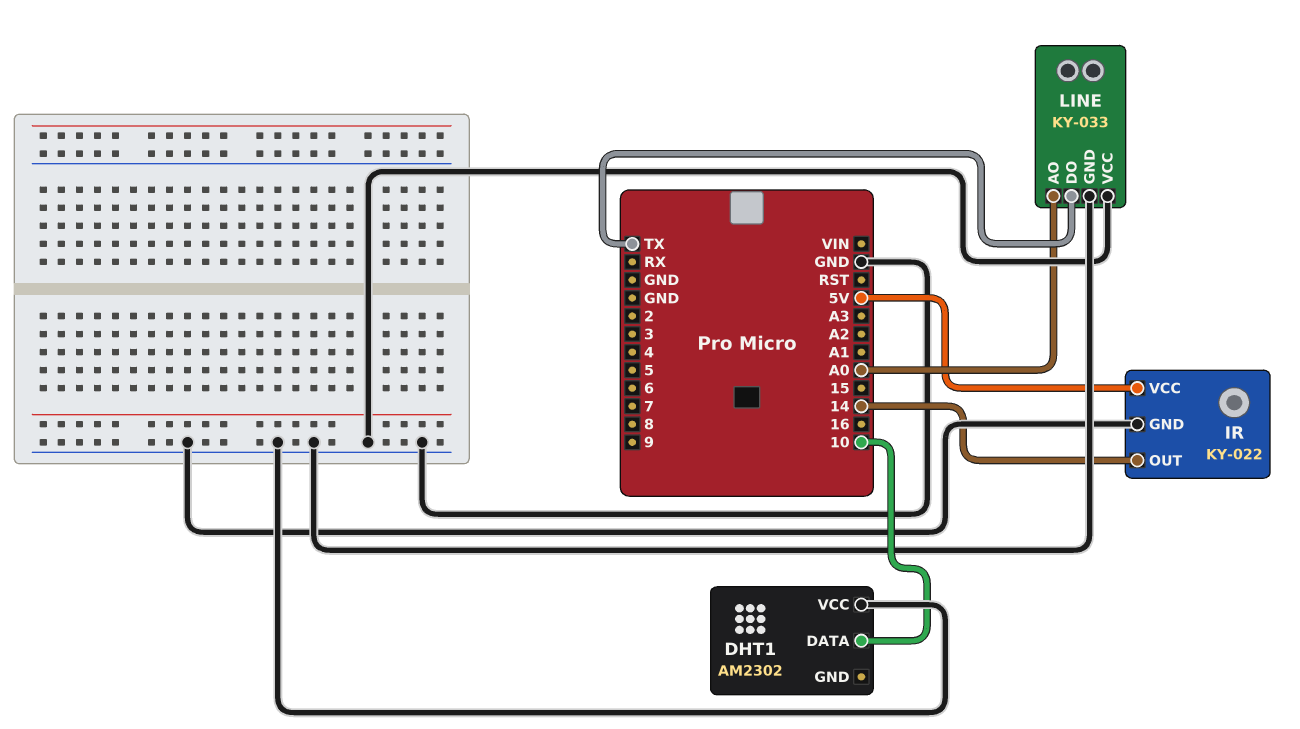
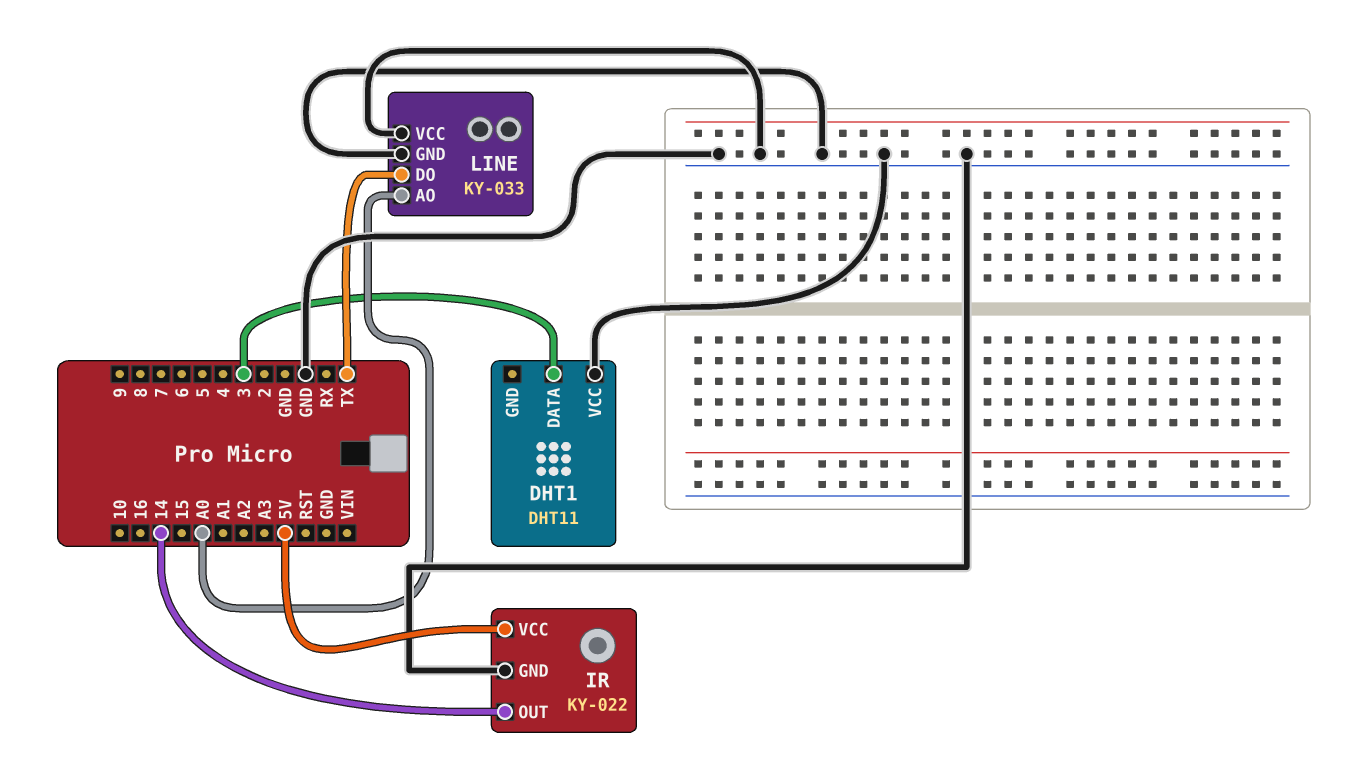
DHT1: AM2302 -> DHT11
DHT1 pin DATA: 10 -> 3

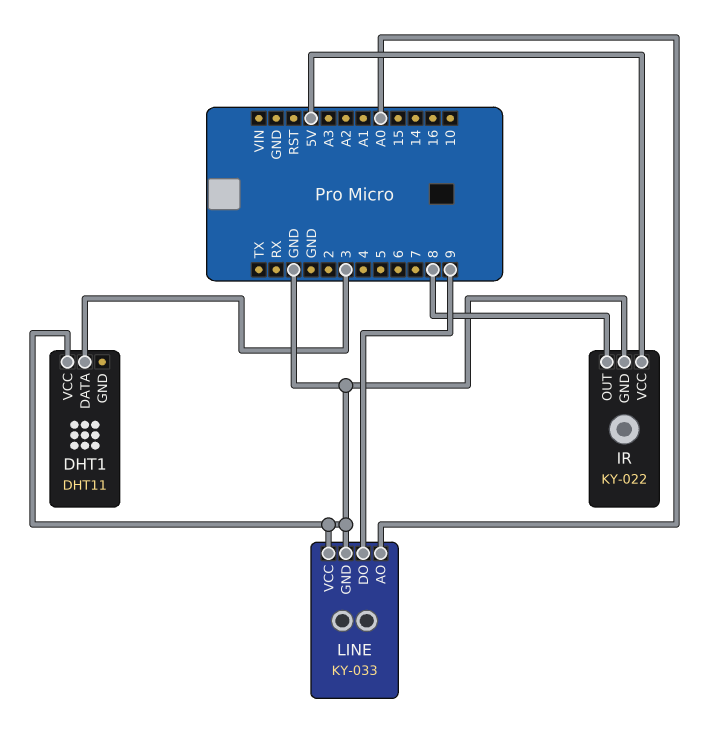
IR pin OUT: 14 -> 8
LINE pin DO: TX -> 9

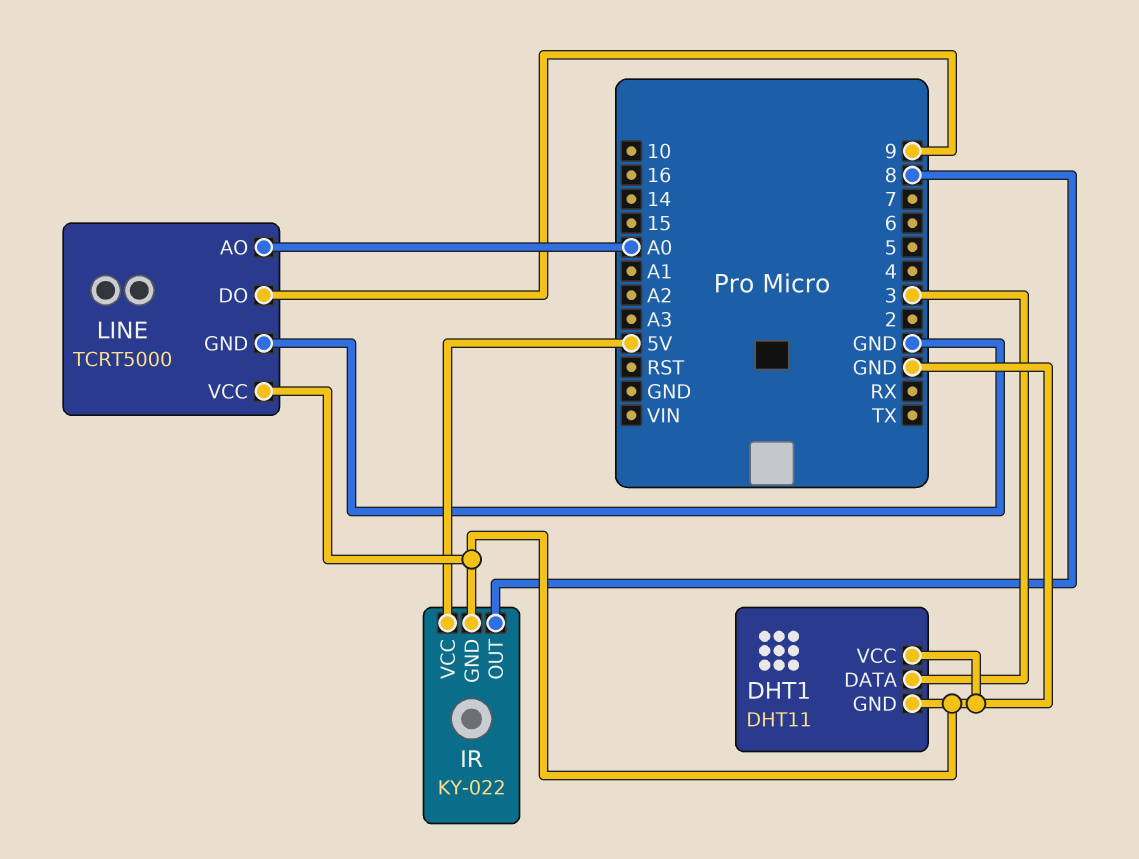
DHT1 pin GND: none -> GND
LINE: KY-033 -> TCRT5000

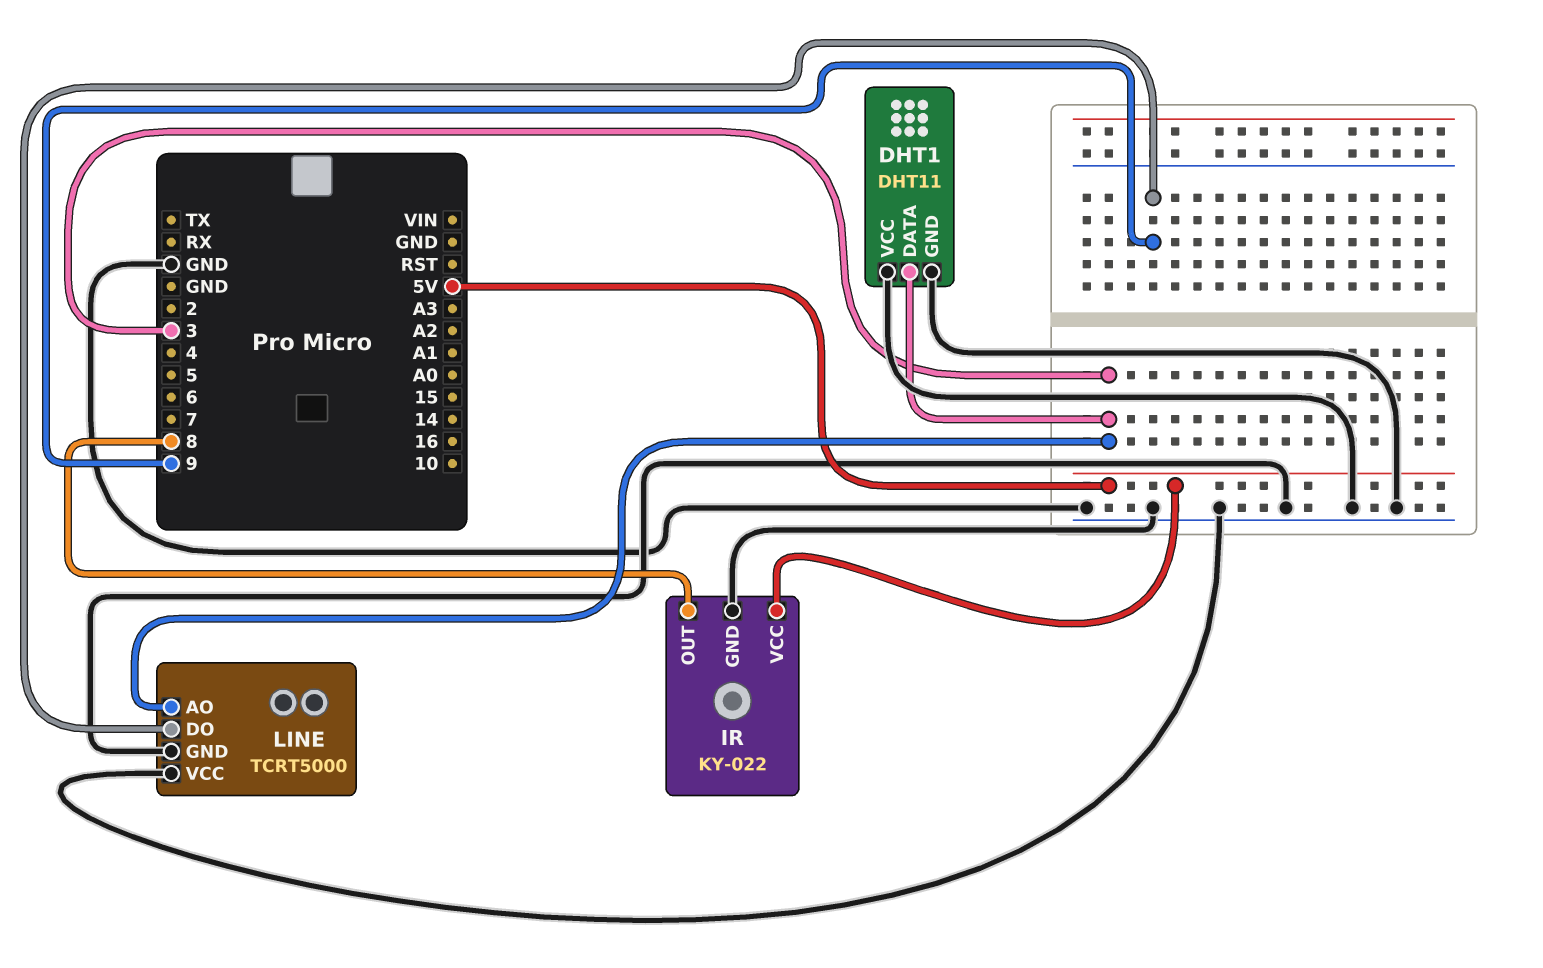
LINE pin AO: A0 -> 3

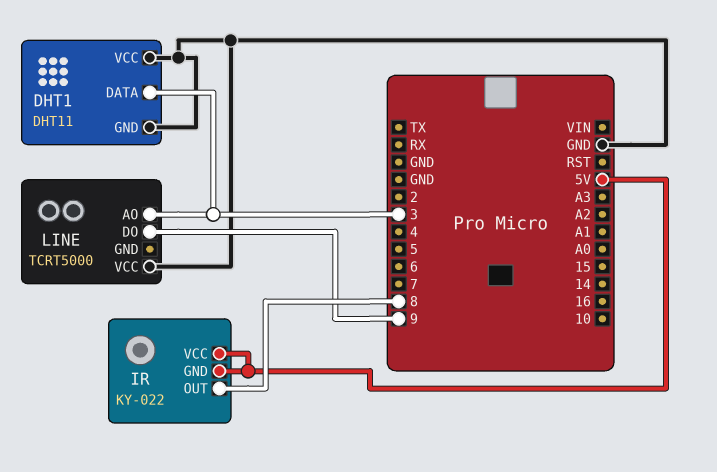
IR pin GND: GND -> 5V
LINE pin GND: GND -> none

